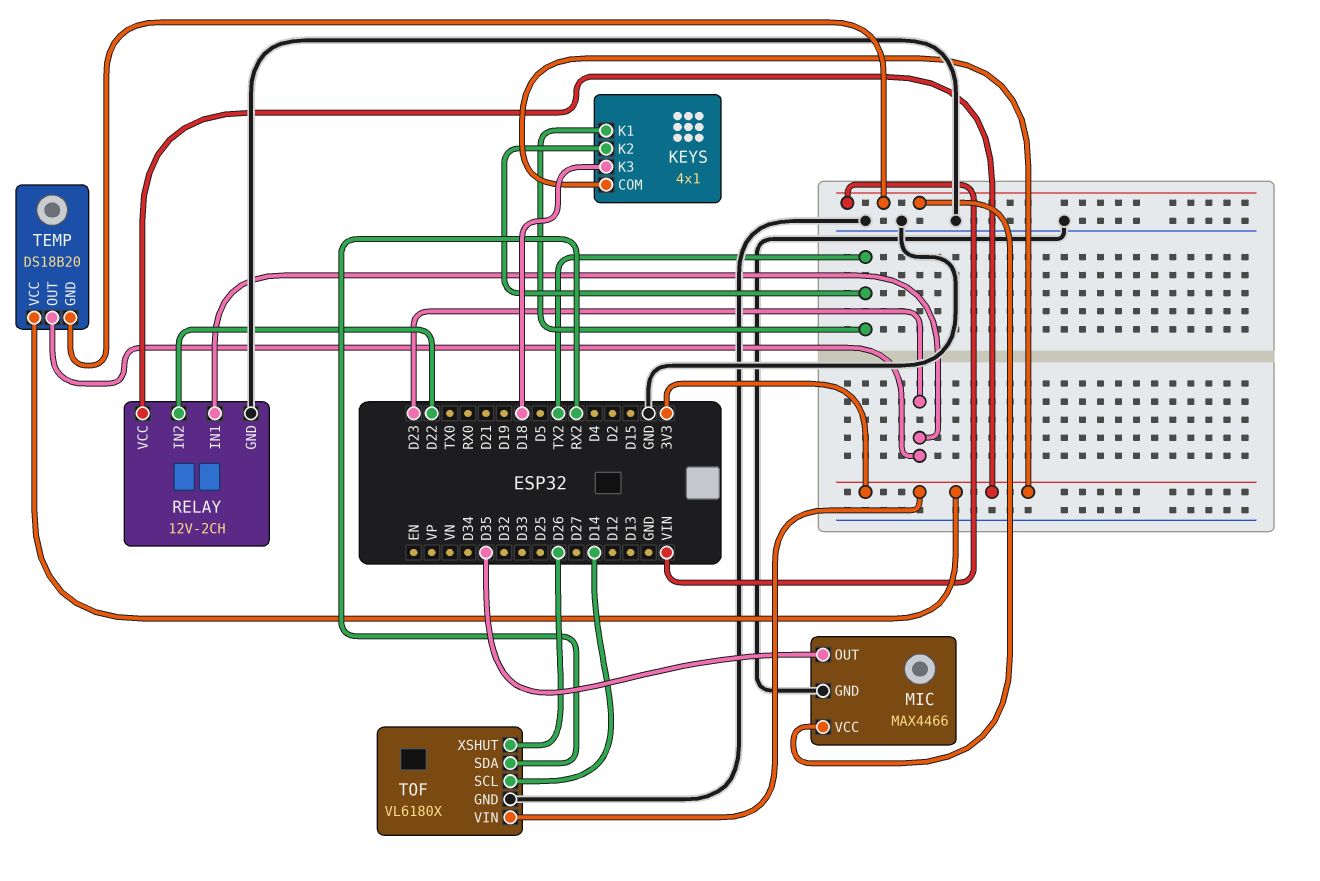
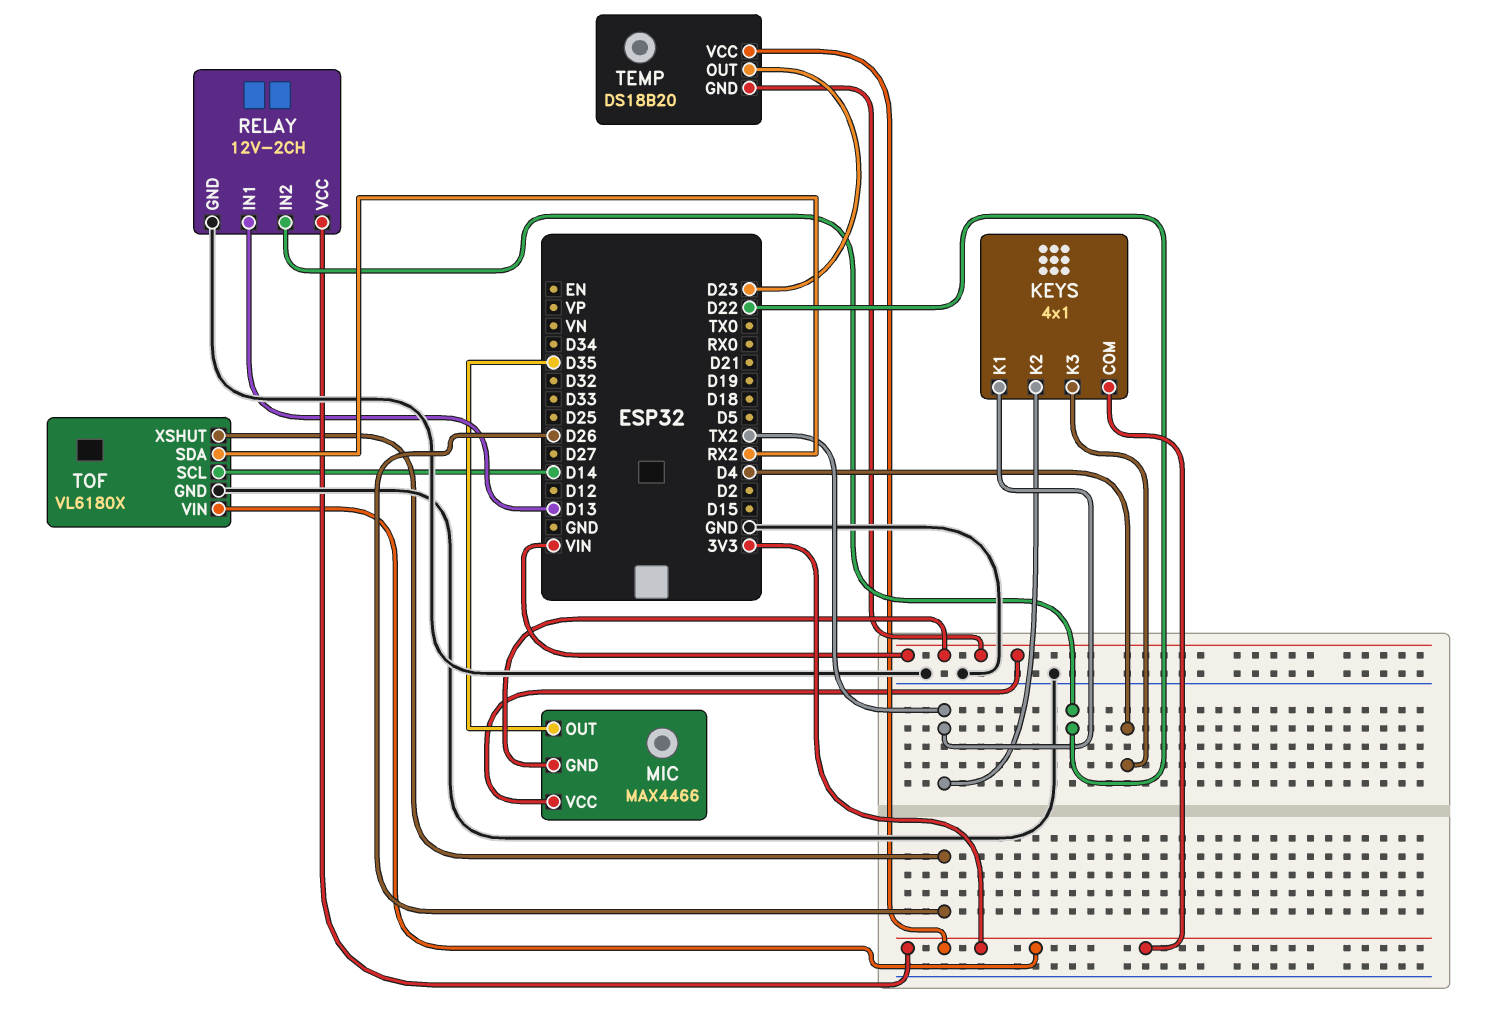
KEYS pin K3: D18 -> D4
MIC pin GND: GND -> VIN
RELAY pin IN1: D23 -> D13

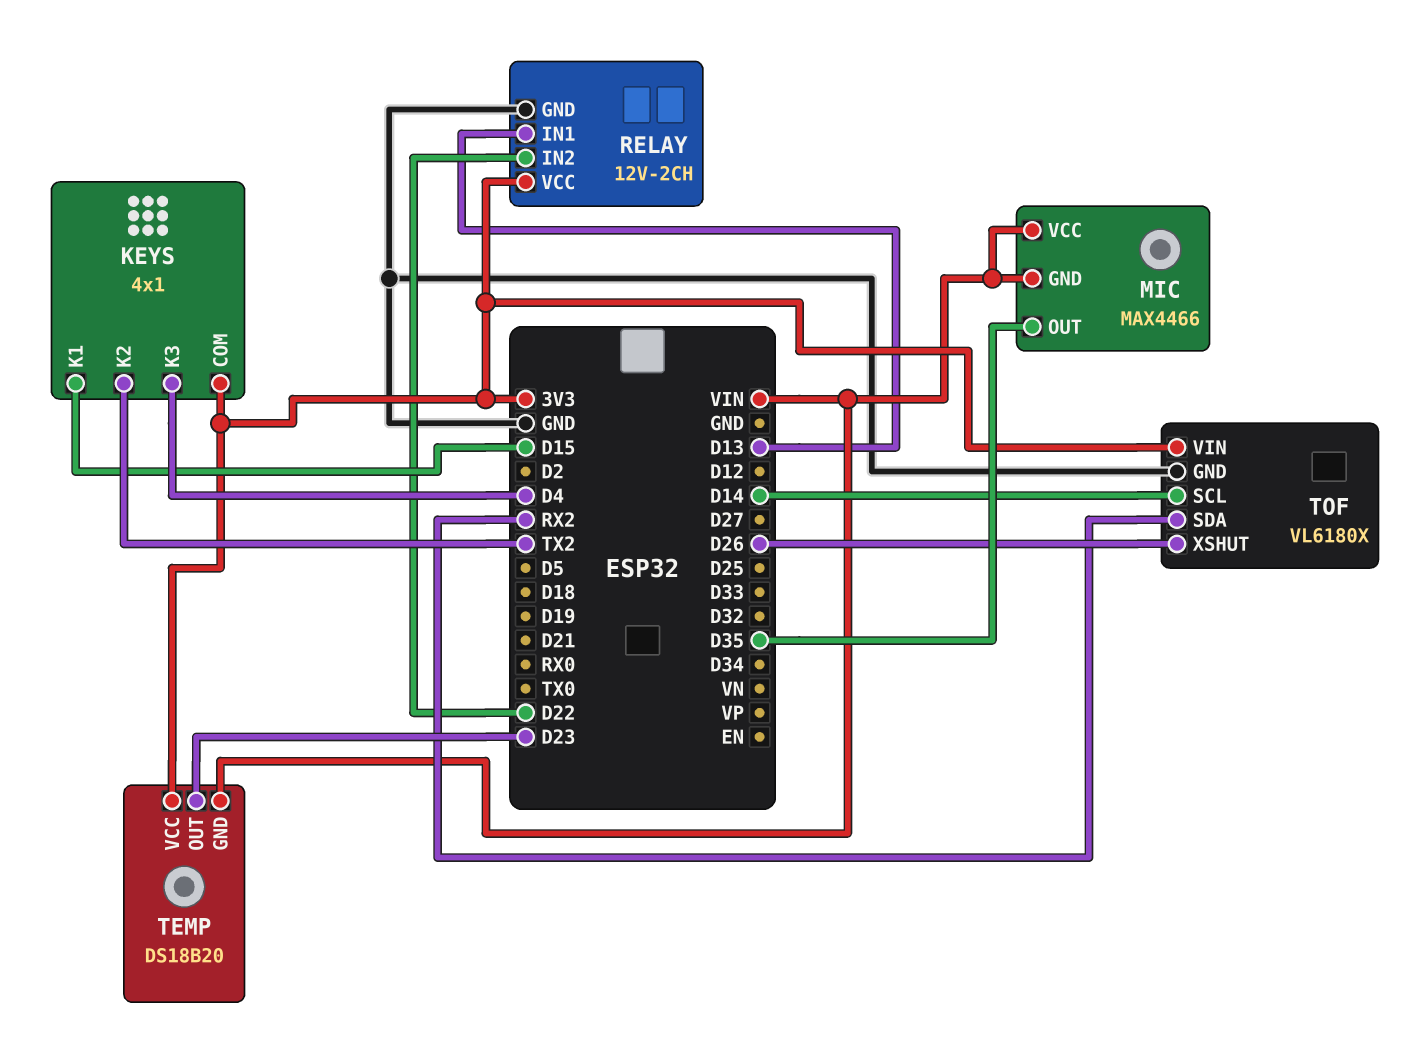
KEYS pin K1: TX2 -> D15

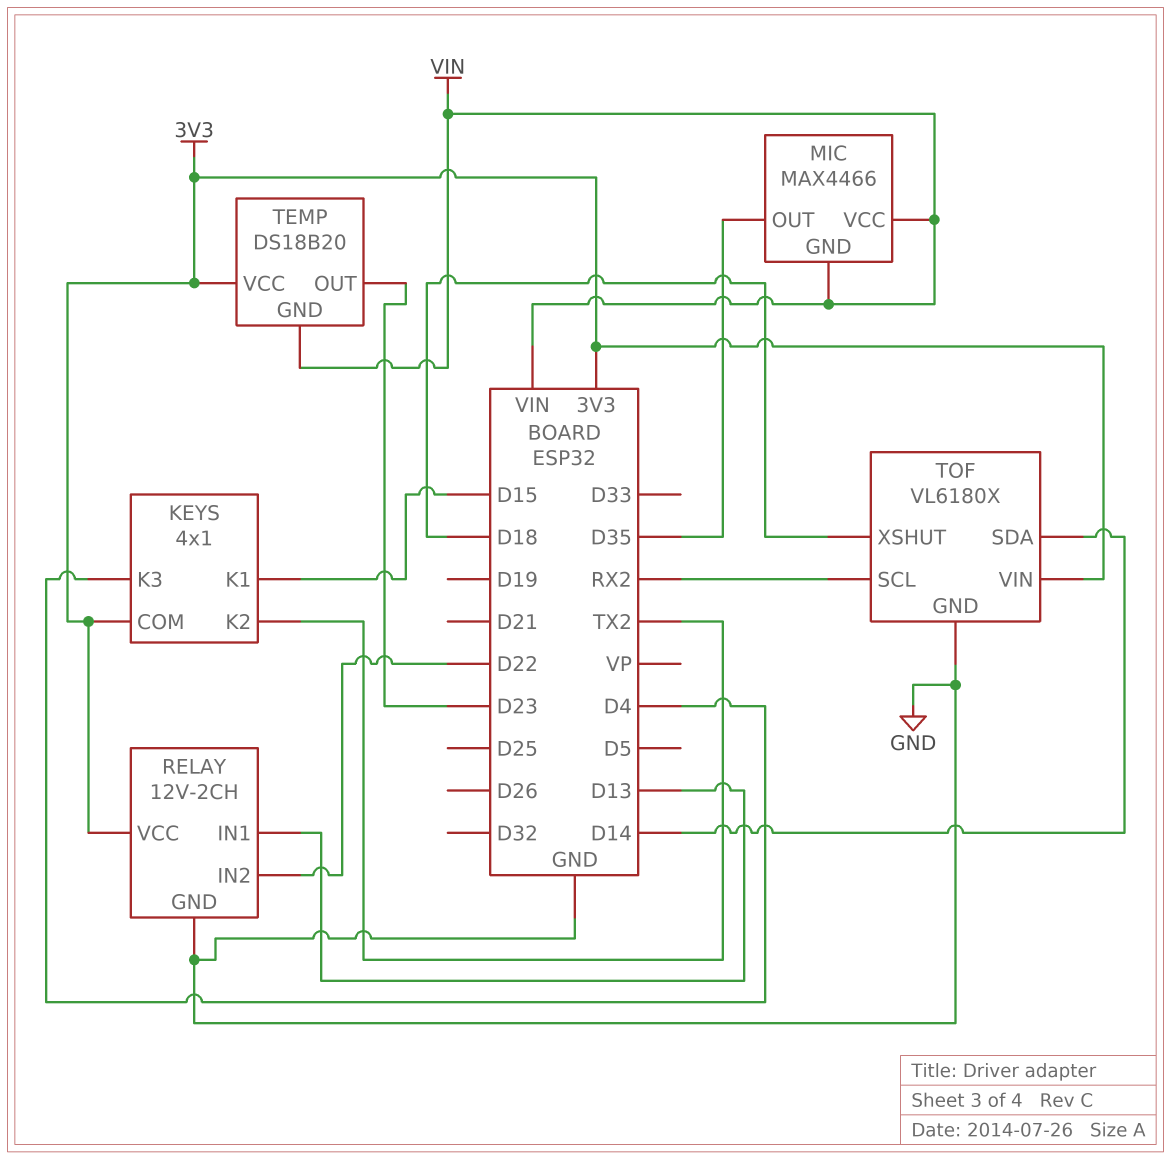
TOF pin SCL: D14 -> RX2
TOF pin SDA: RX2 -> D14
TOF pin XSHUT: D26 -> D18

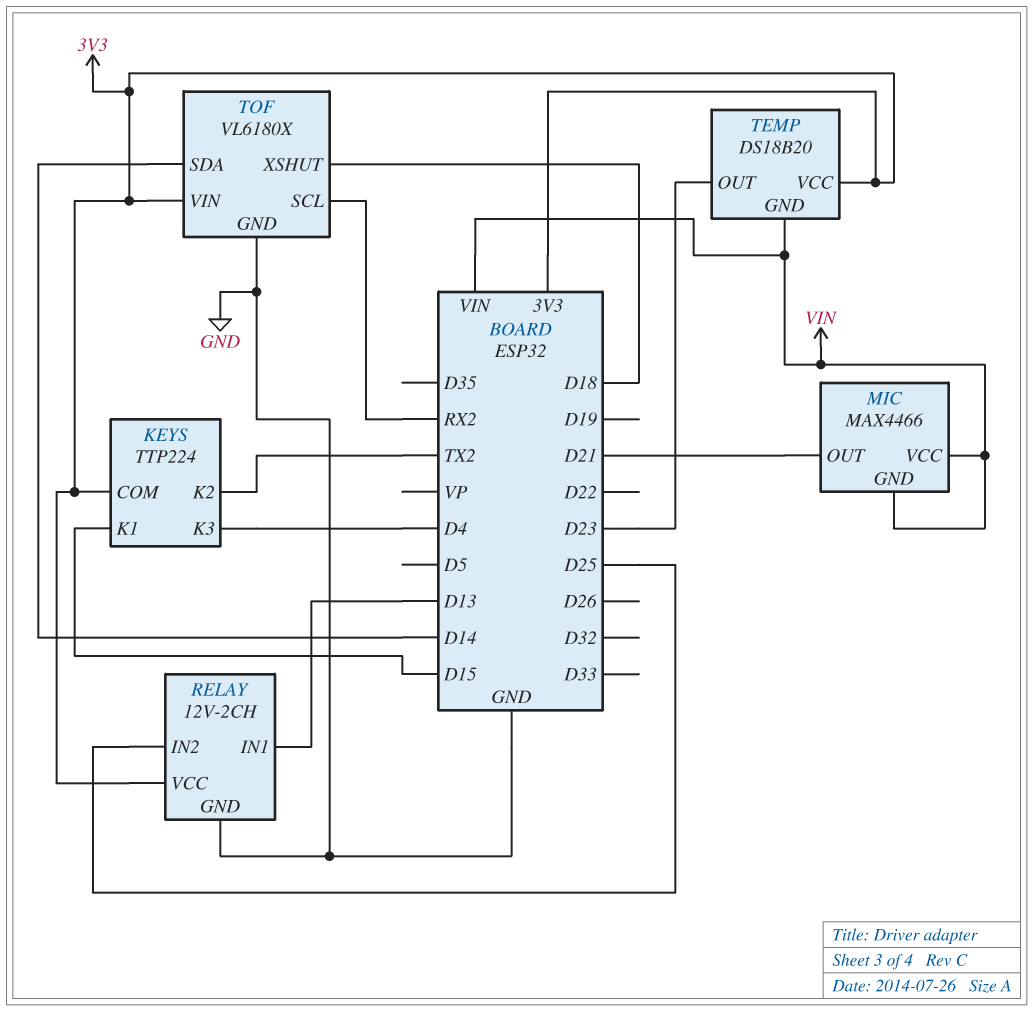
KEYS: 4x1 -> TTP224
MIC pin OUT: D35 -> D21
RELAY pin IN2: D22 -> D25

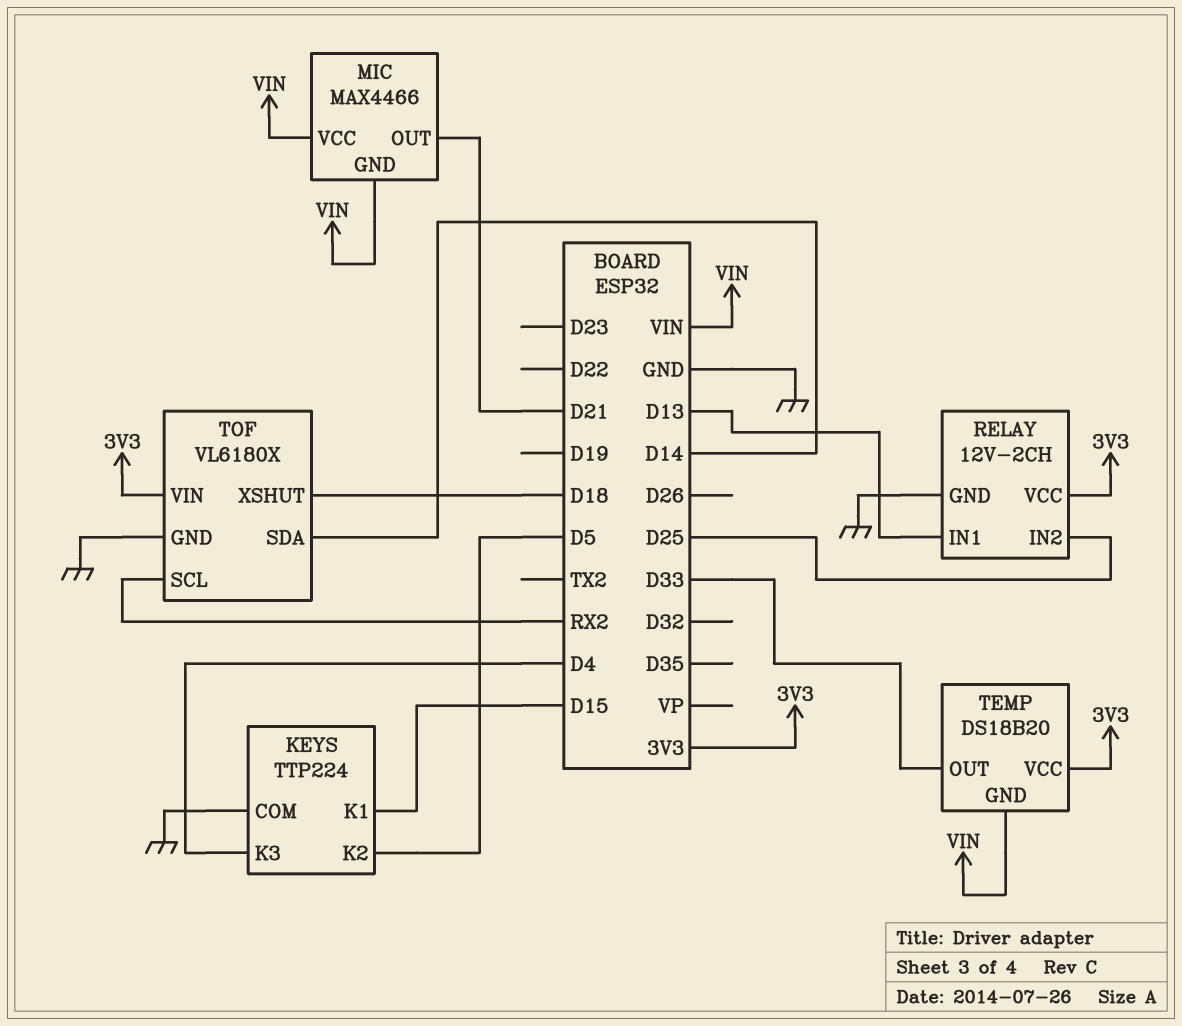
KEYS pin COM: 3V3 -> GND
KEYS pin K2: TX2 -> D5
TEMP pin OUT: D23 -> D33

